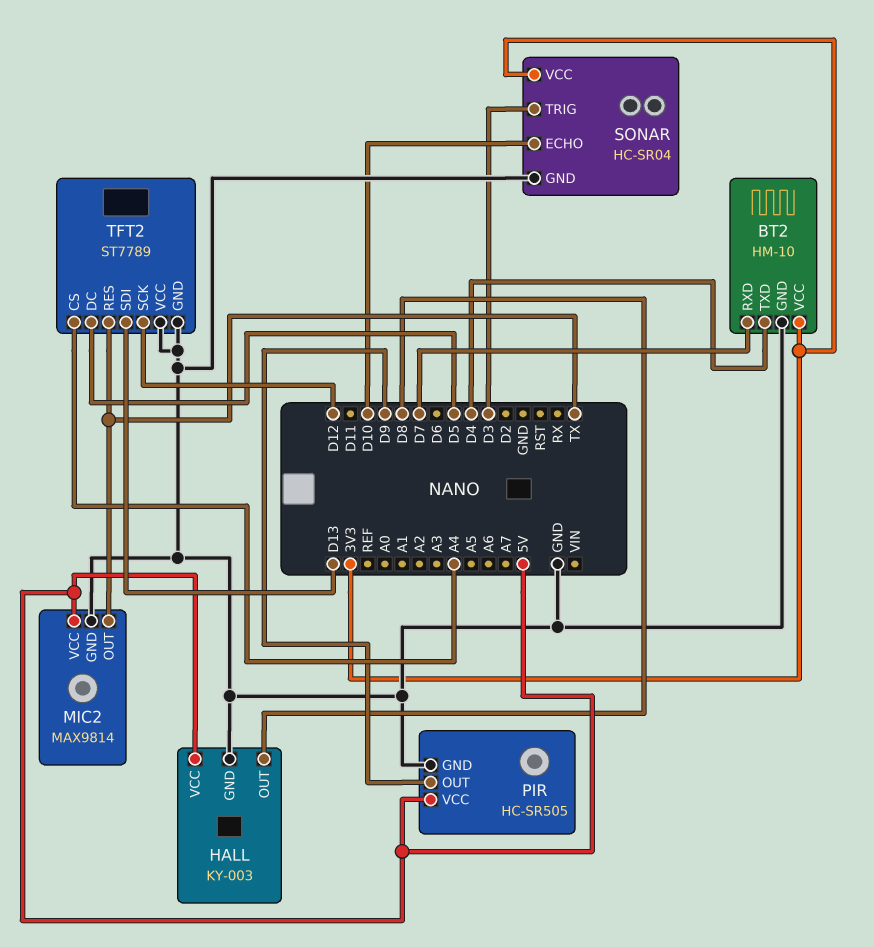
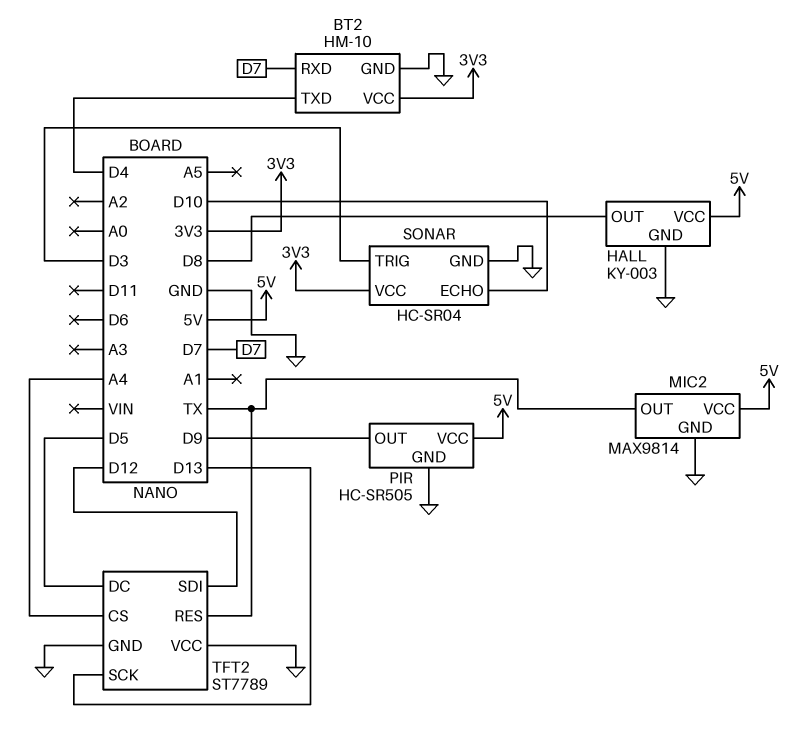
TFT2 pin SCK: D12 -> D13
TFT2 pin SDI: D13 -> D12

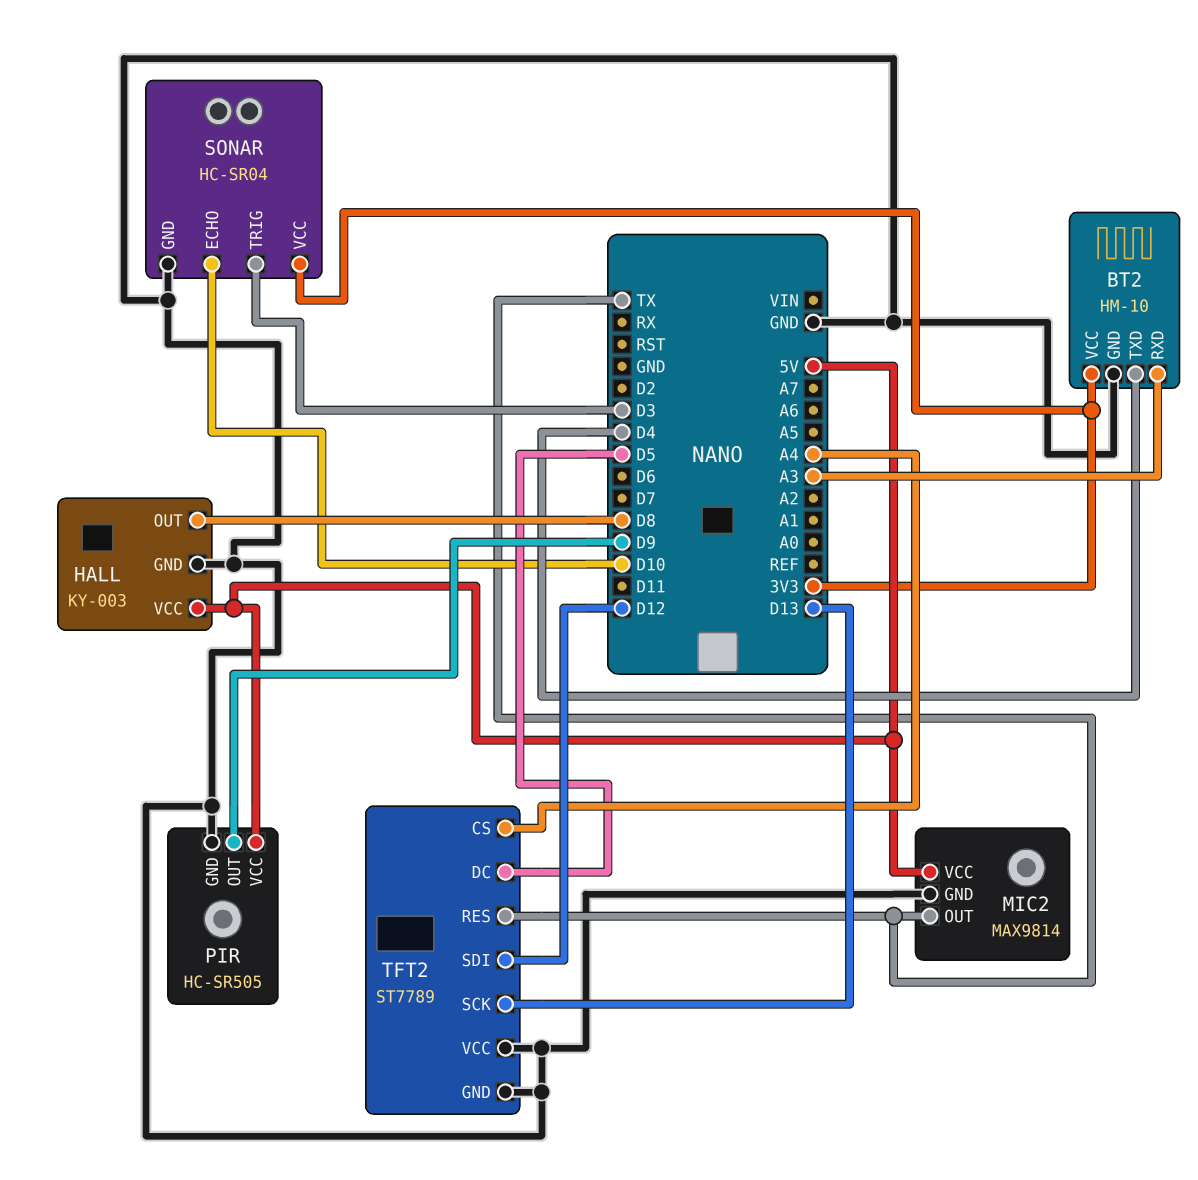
BT2 pin RXD: D7 -> A3

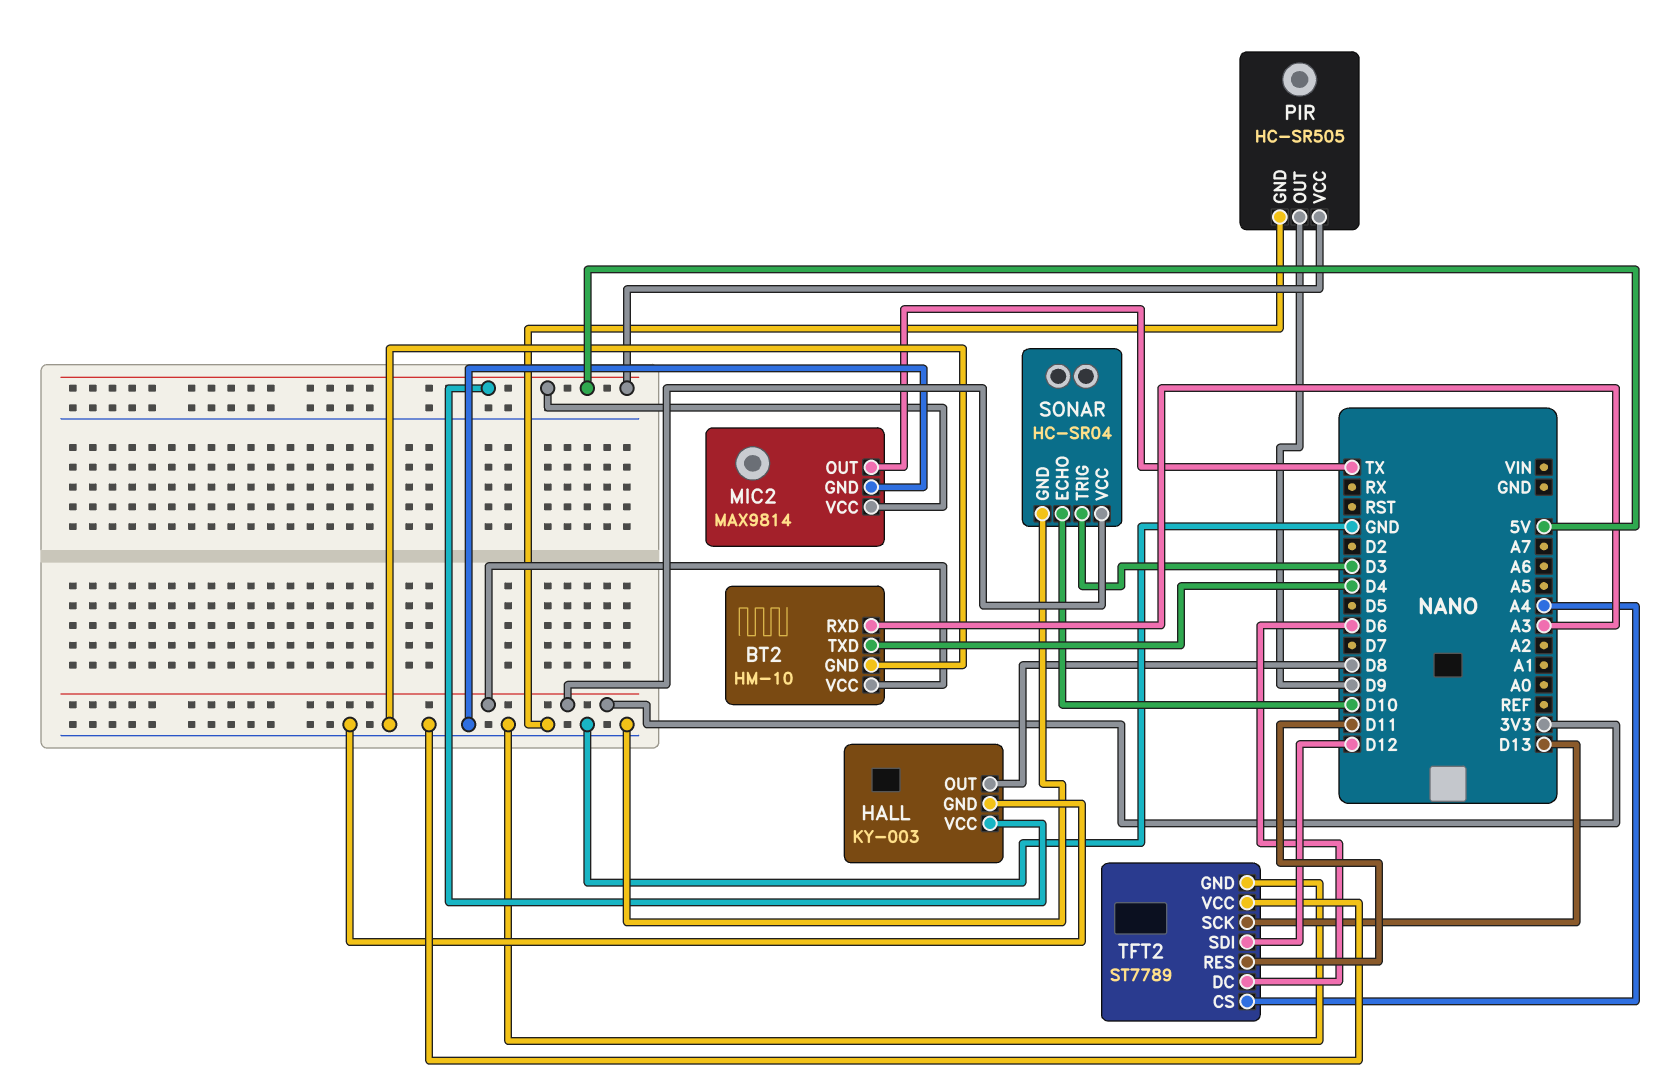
TFT2 pin DC: D5 -> D6
TFT2 pin RES: TX -> D11

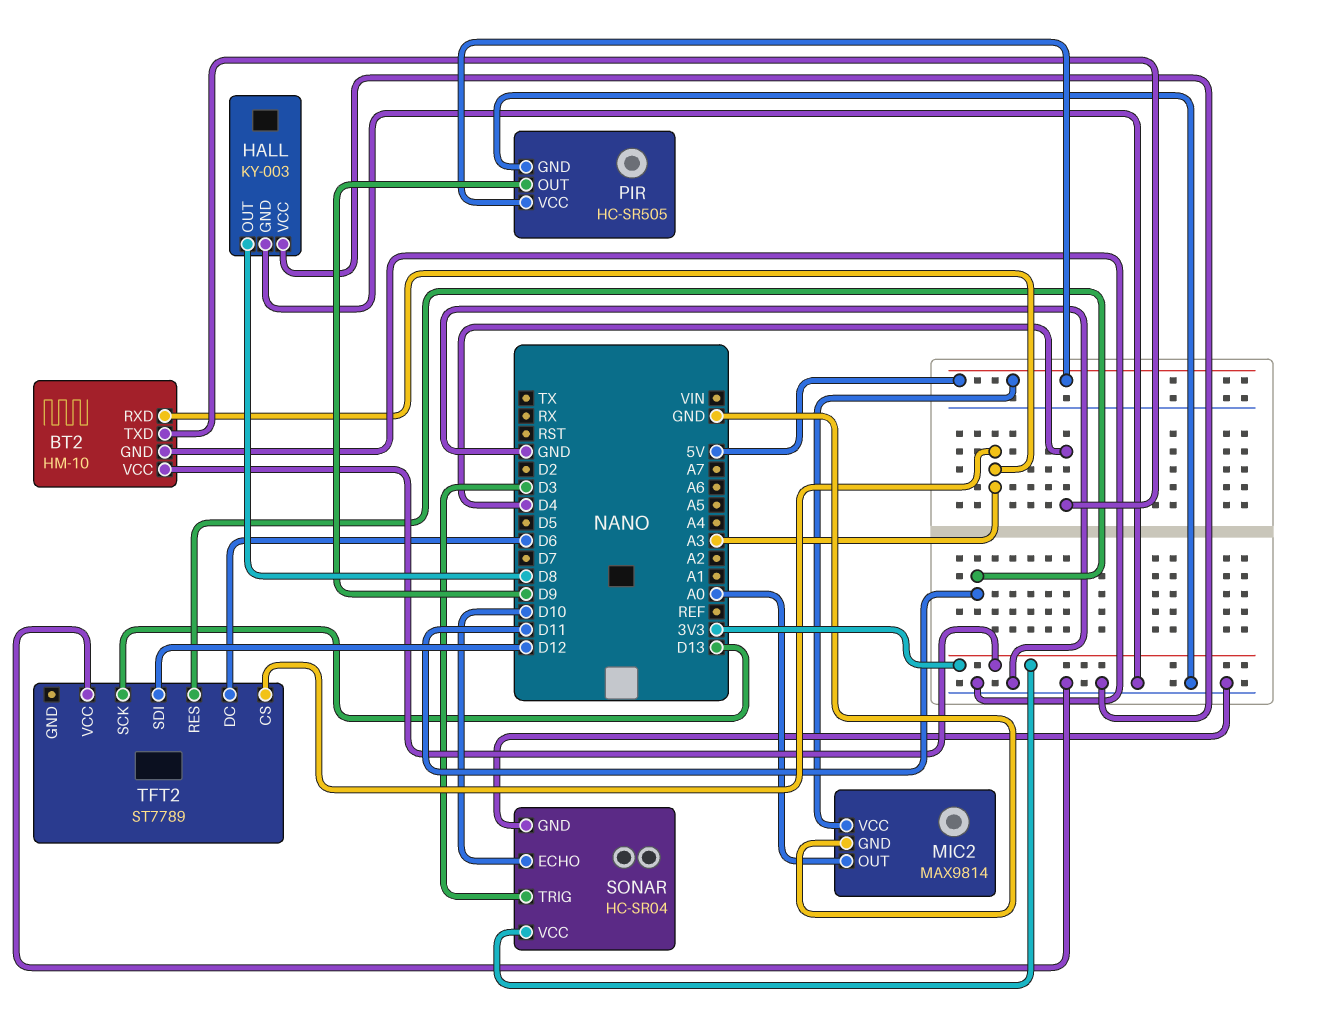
HALL pin VCC: 5V -> GND
MIC2 pin OUT: TX -> A0
TFT2 pin CS: A4 -> A3
TFT2 pin GND: GND -> none

